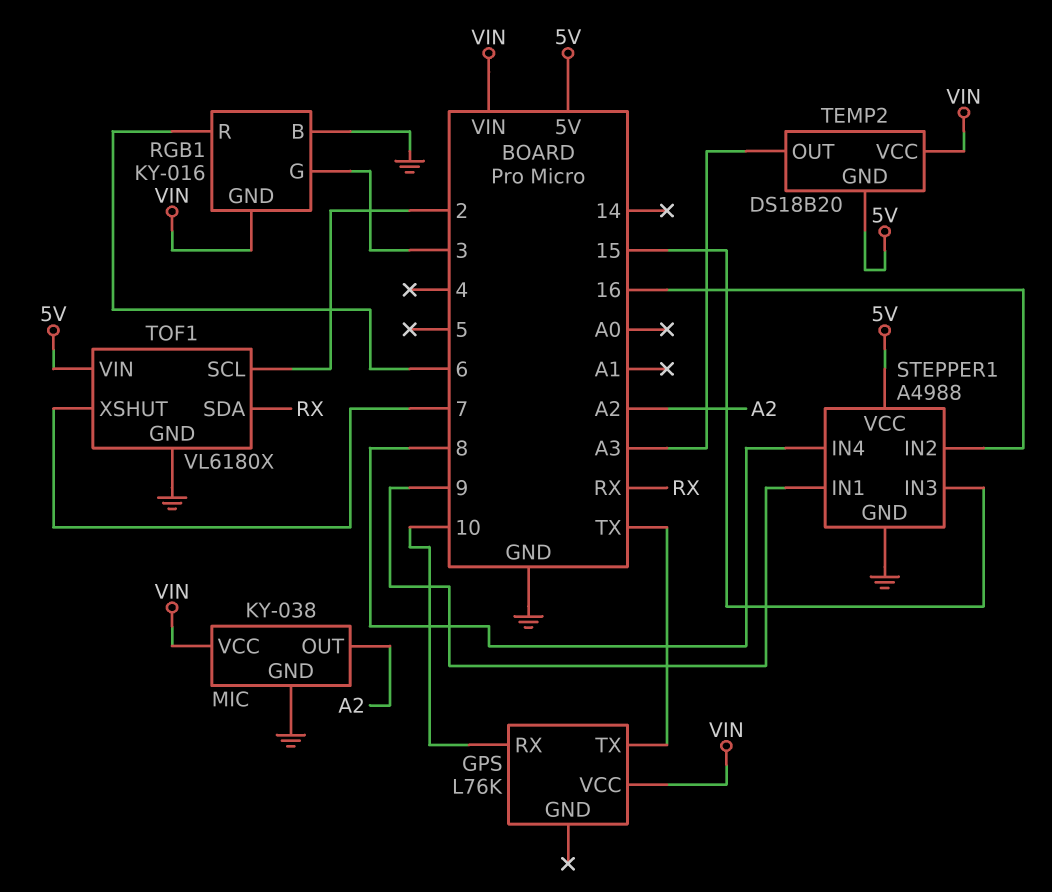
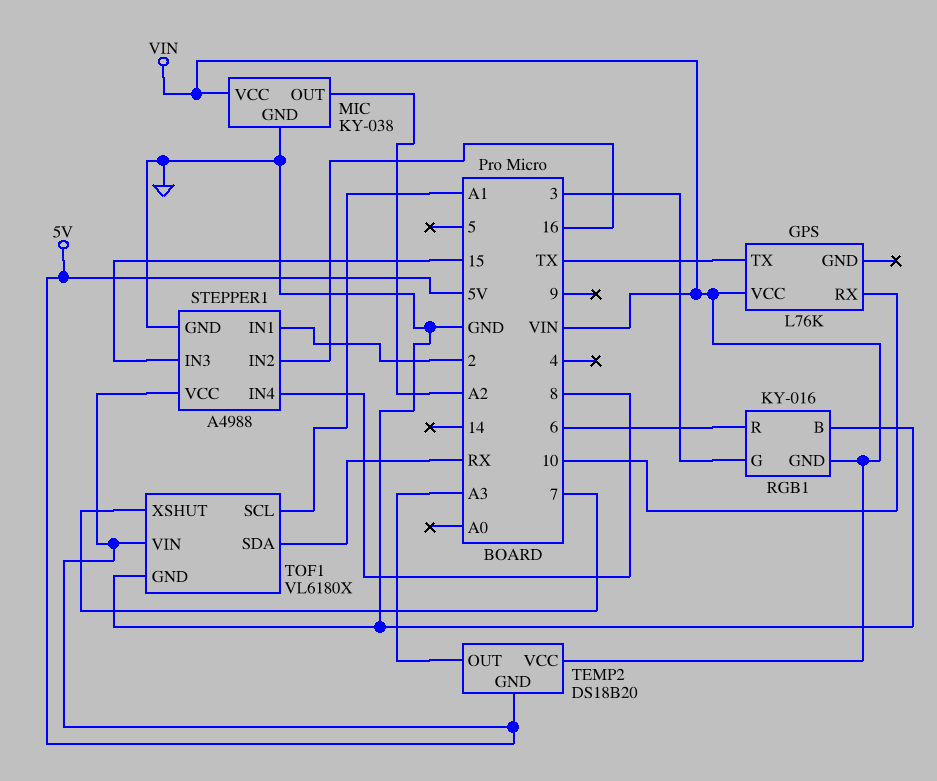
STEPPER1 pin IN1: 9 -> 2
TOF1 pin SCL: 2 -> A1

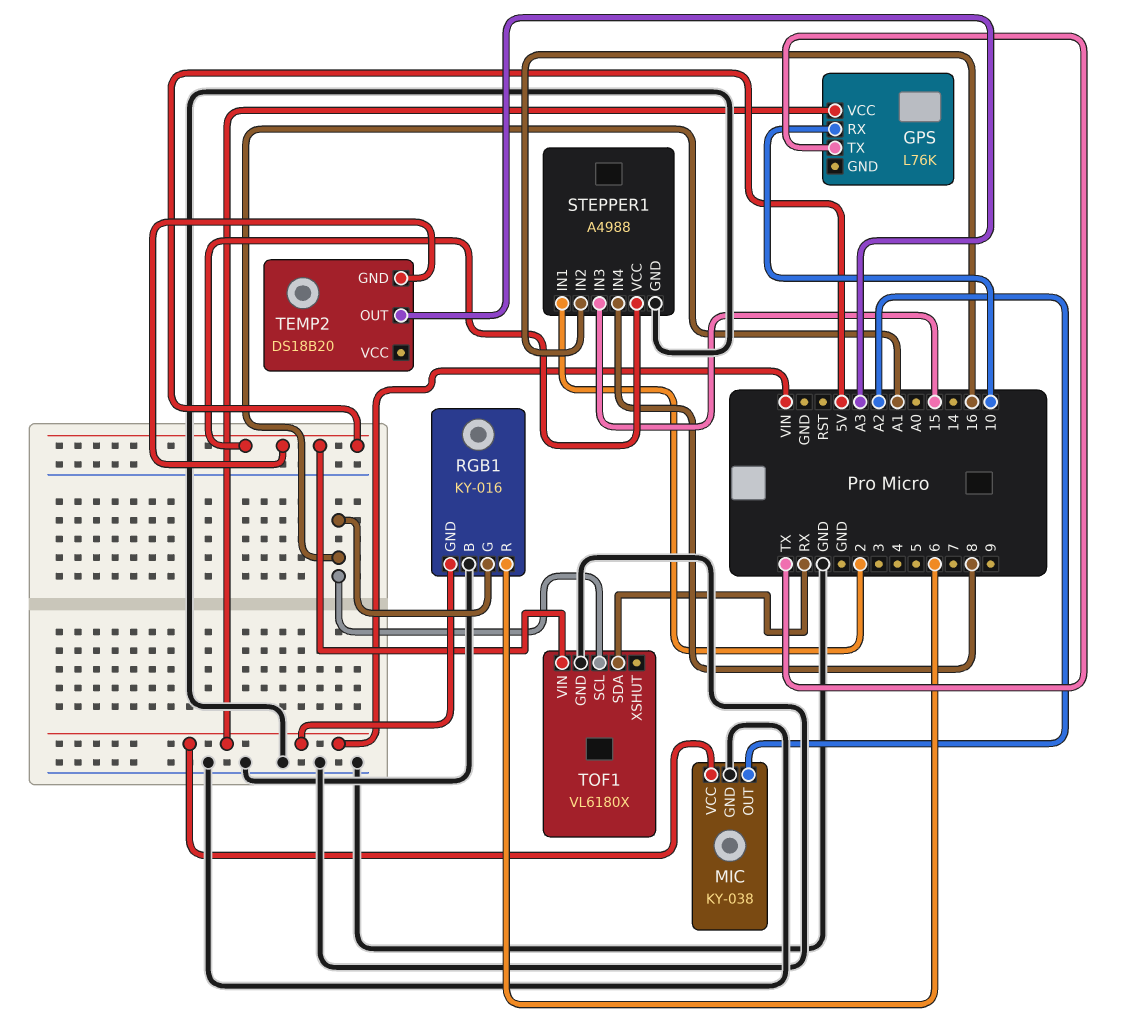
RGB1 pin G: 3 -> A1
TEMP2 pin VCC: VIN -> none
TOF1 pin XSHUT: 7 -> none

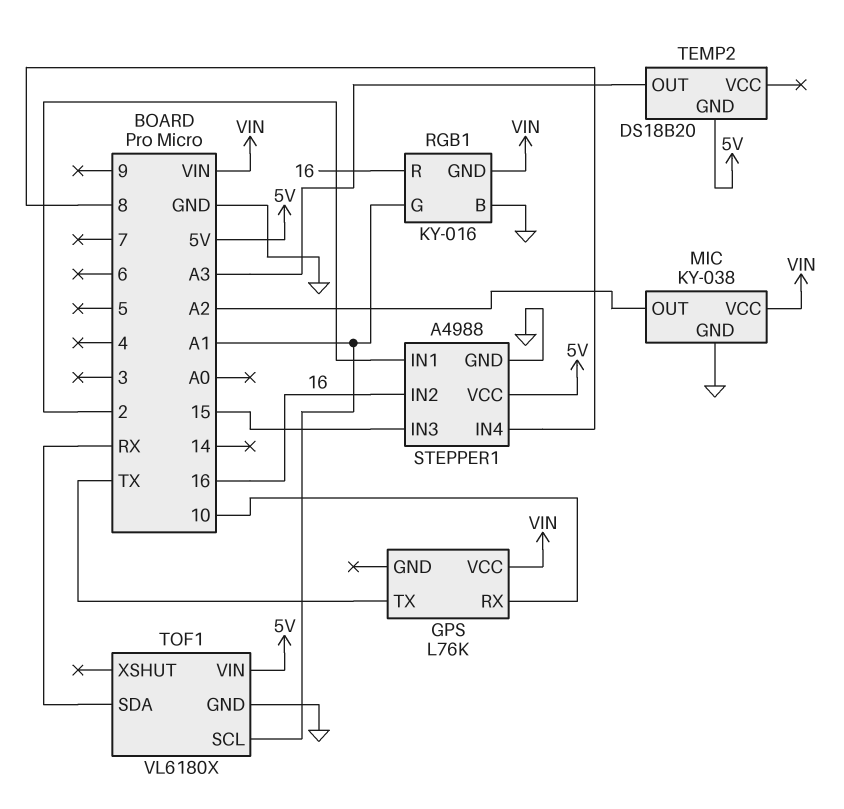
RGB1 pin R: 6 -> 16

